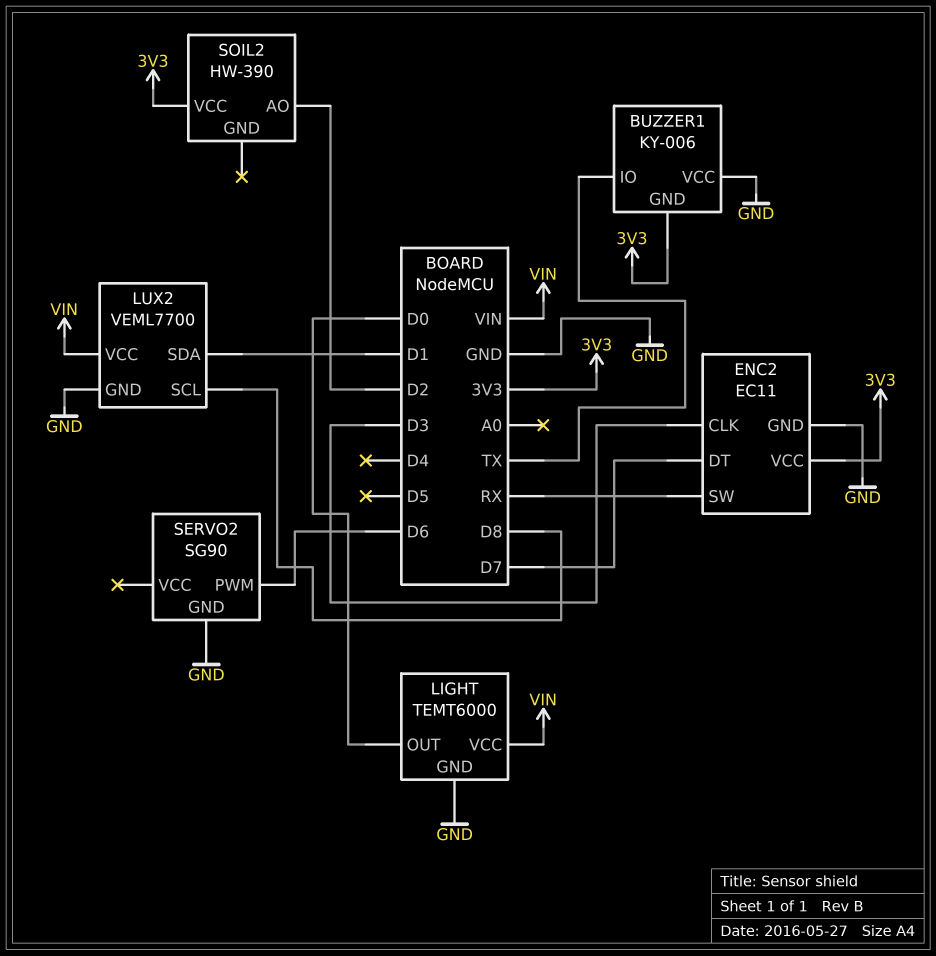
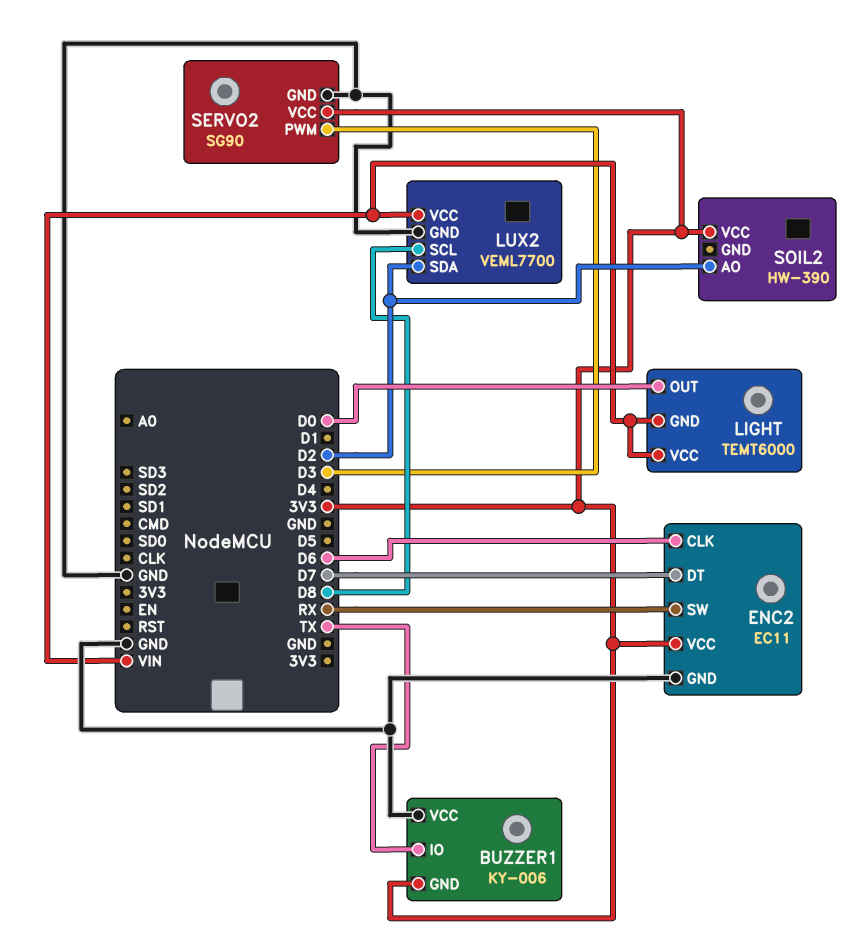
ENC2 pin CLK: D3 -> D6
LIGHT pin GND: GND -> VIN
LUX2 pin SDA: D1 -> D2
SERVO2 pin PWM: D6 -> D3
SERVO2 pin VCC: none -> 3V3

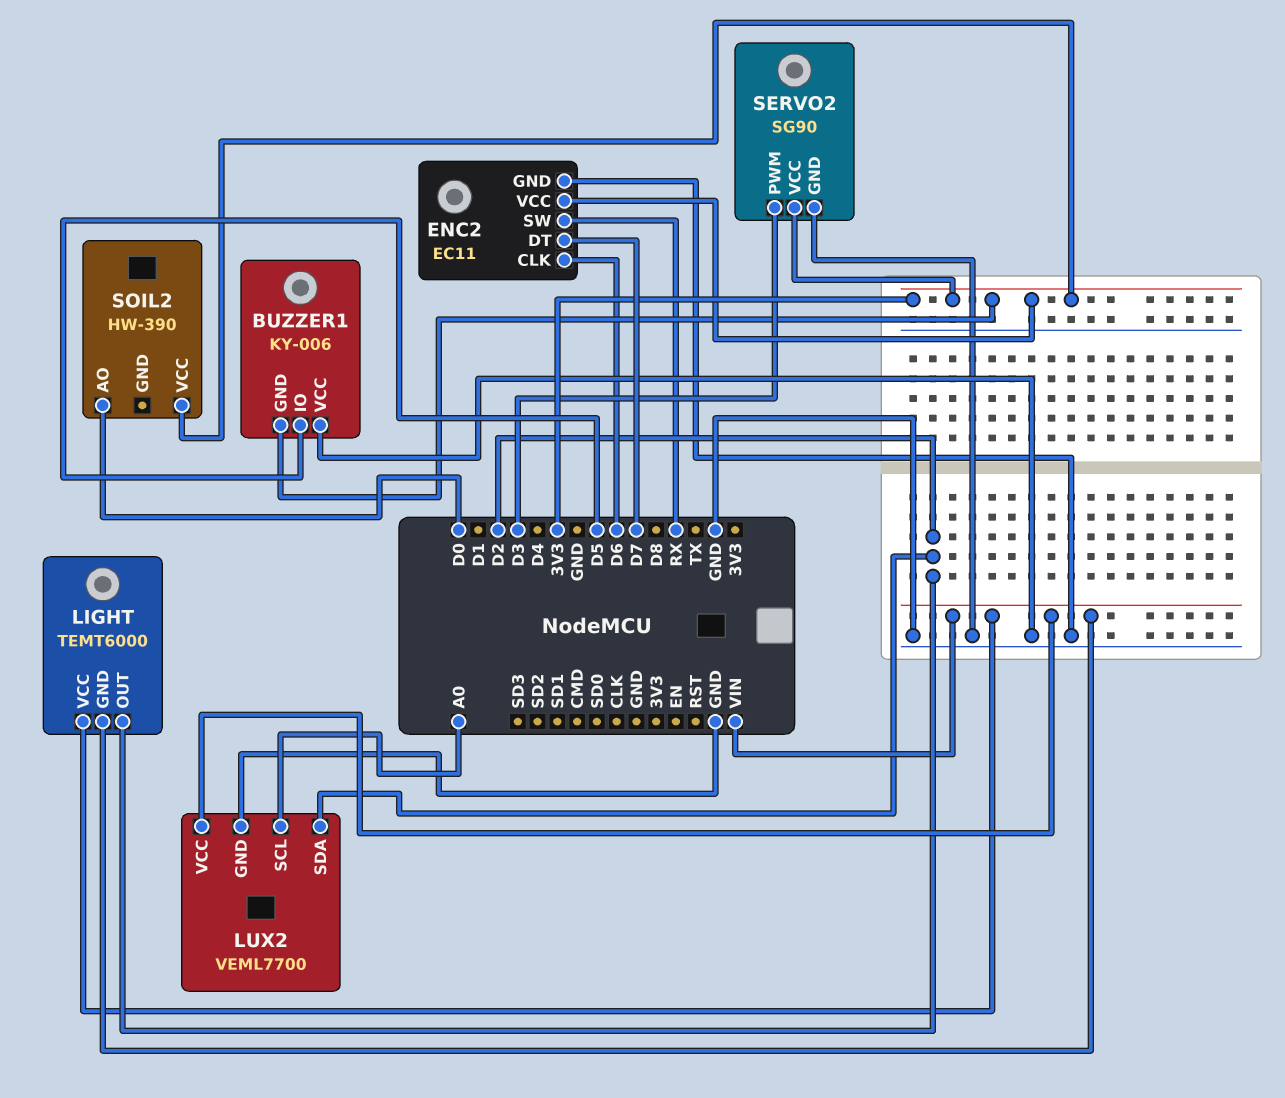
BUZZER1 pin IO: TX -> D5
LIGHT pin OUT: D0 -> D2
LUX2 pin SCL: D8 -> A0
SOIL2 pin AO: D2 -> D0

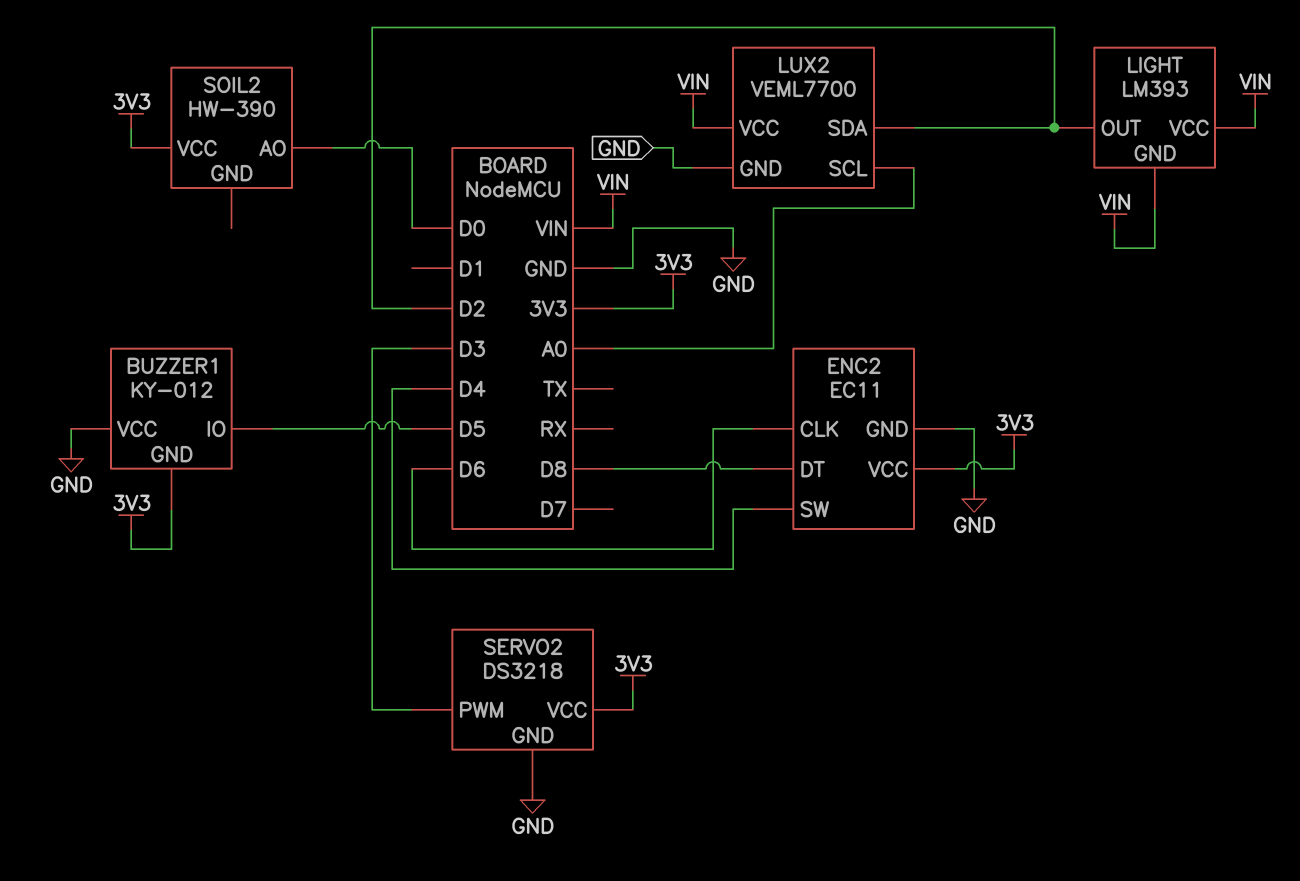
BUZZER1: KY-006 -> KY-012
ENC2 pin DT: D7 -> D8
ENC2 pin SW: RX -> D4
LIGHT: TEMT6000 -> LM393
SERVO2: SG90 -> DS3218

